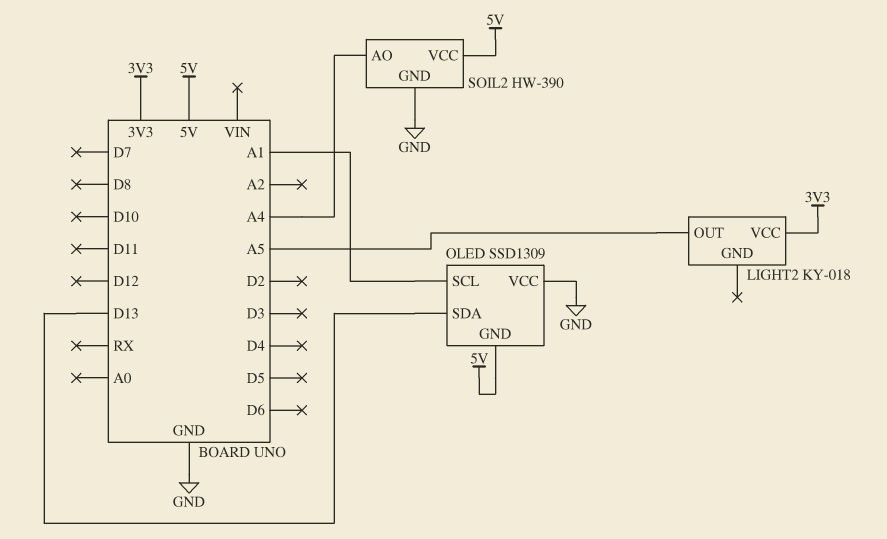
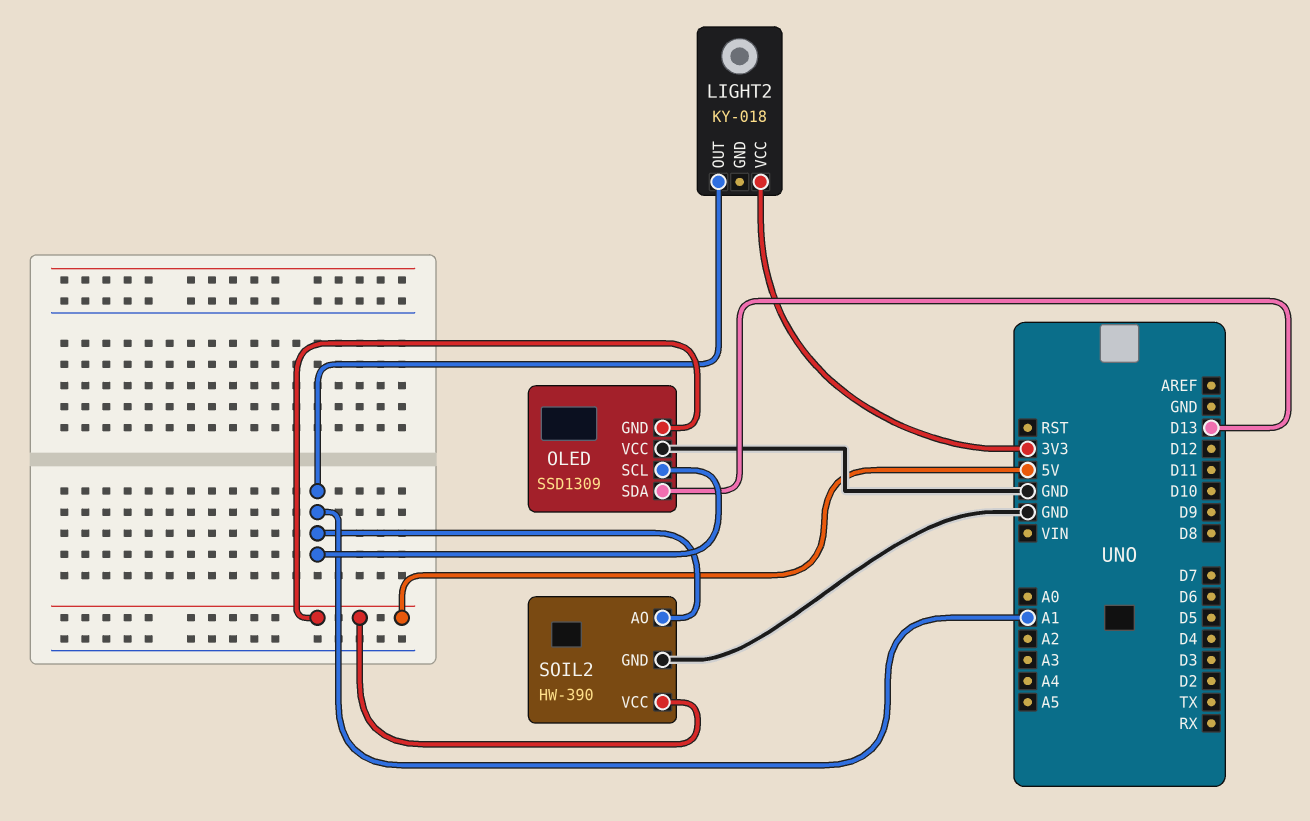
LIGHT2 pin OUT: A5 -> A1
SOIL2 pin AO: A4 -> A1

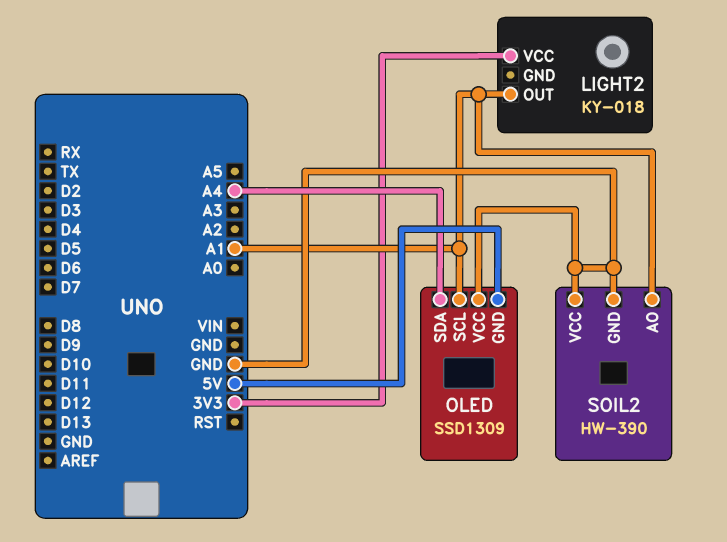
OLED pin SDA: D13 -> A4
SOIL2 pin VCC: 5V -> GND

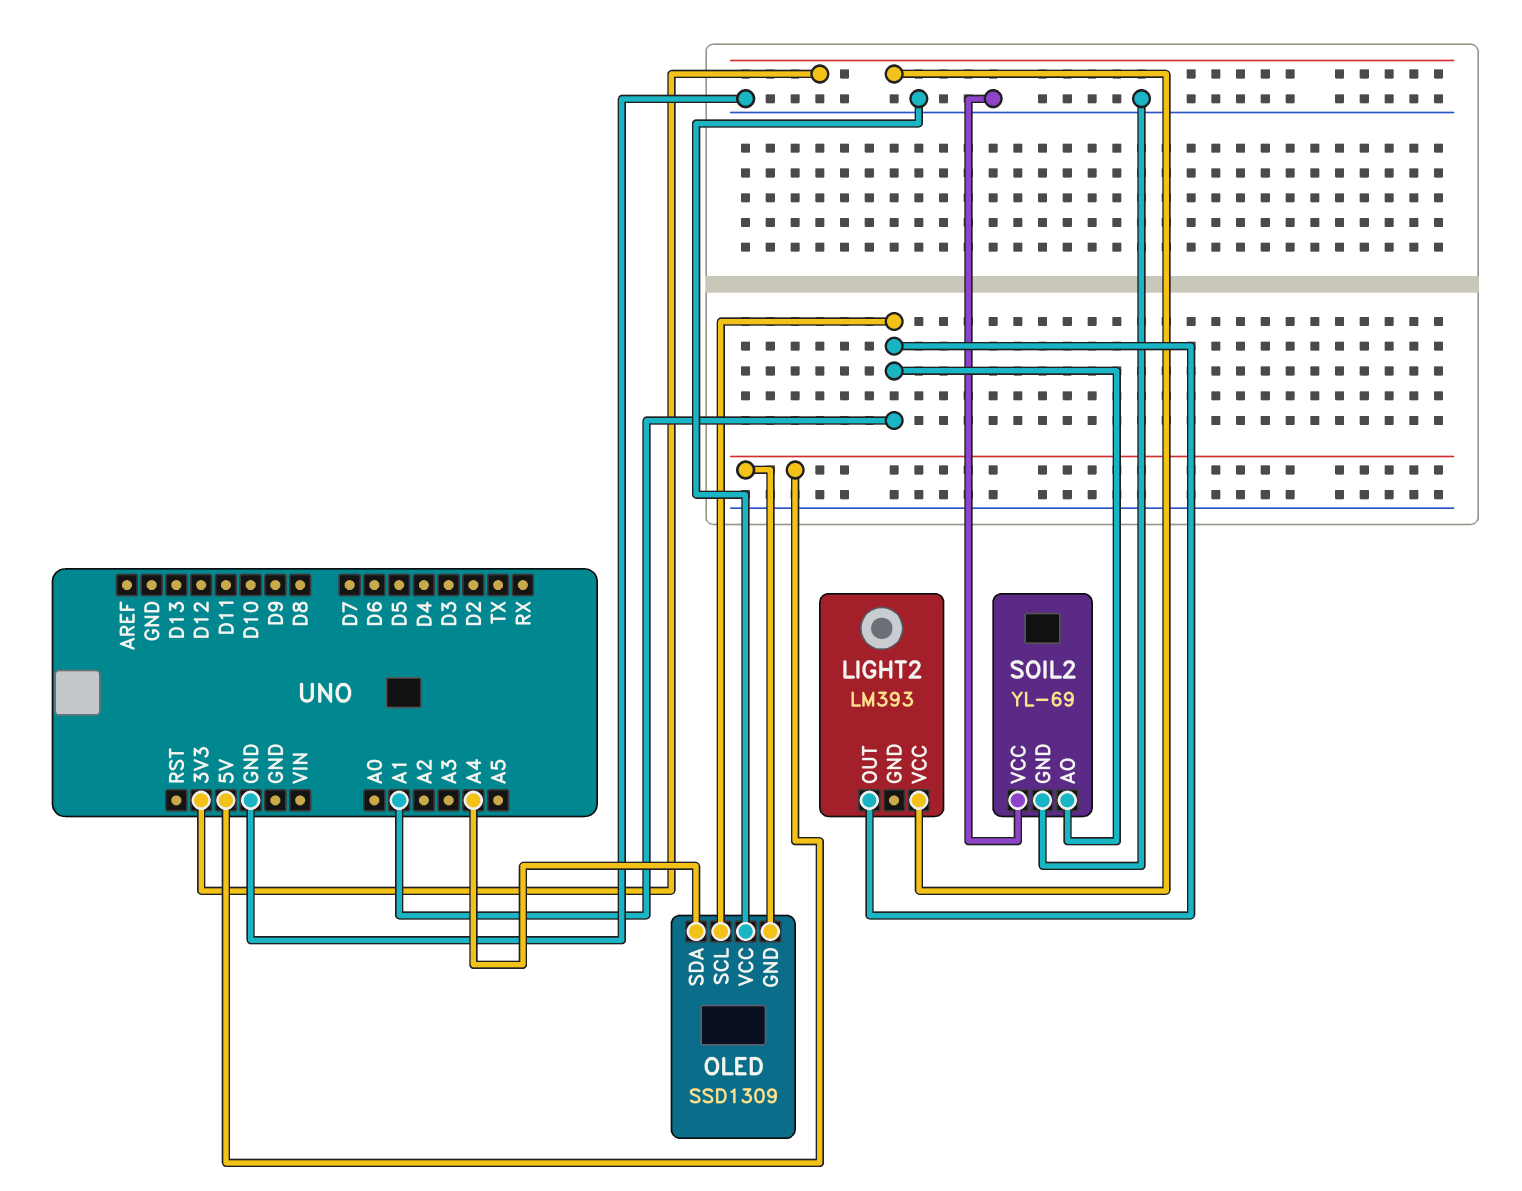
LIGHT2: KY-018 -> LM393
SOIL2: HW-390 -> YL-69

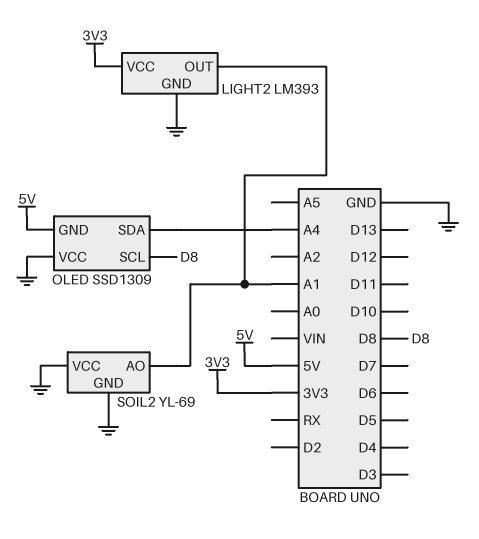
LIGHT2 pin GND: none -> GND
OLED pin SCL: A1 -> D8

